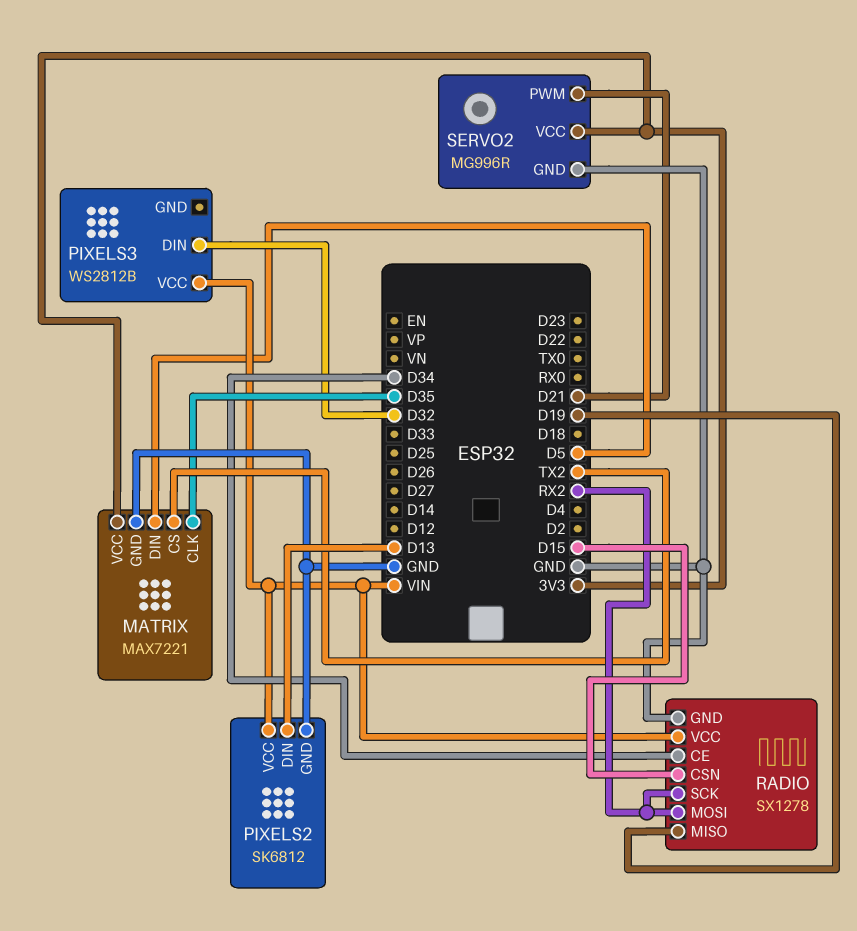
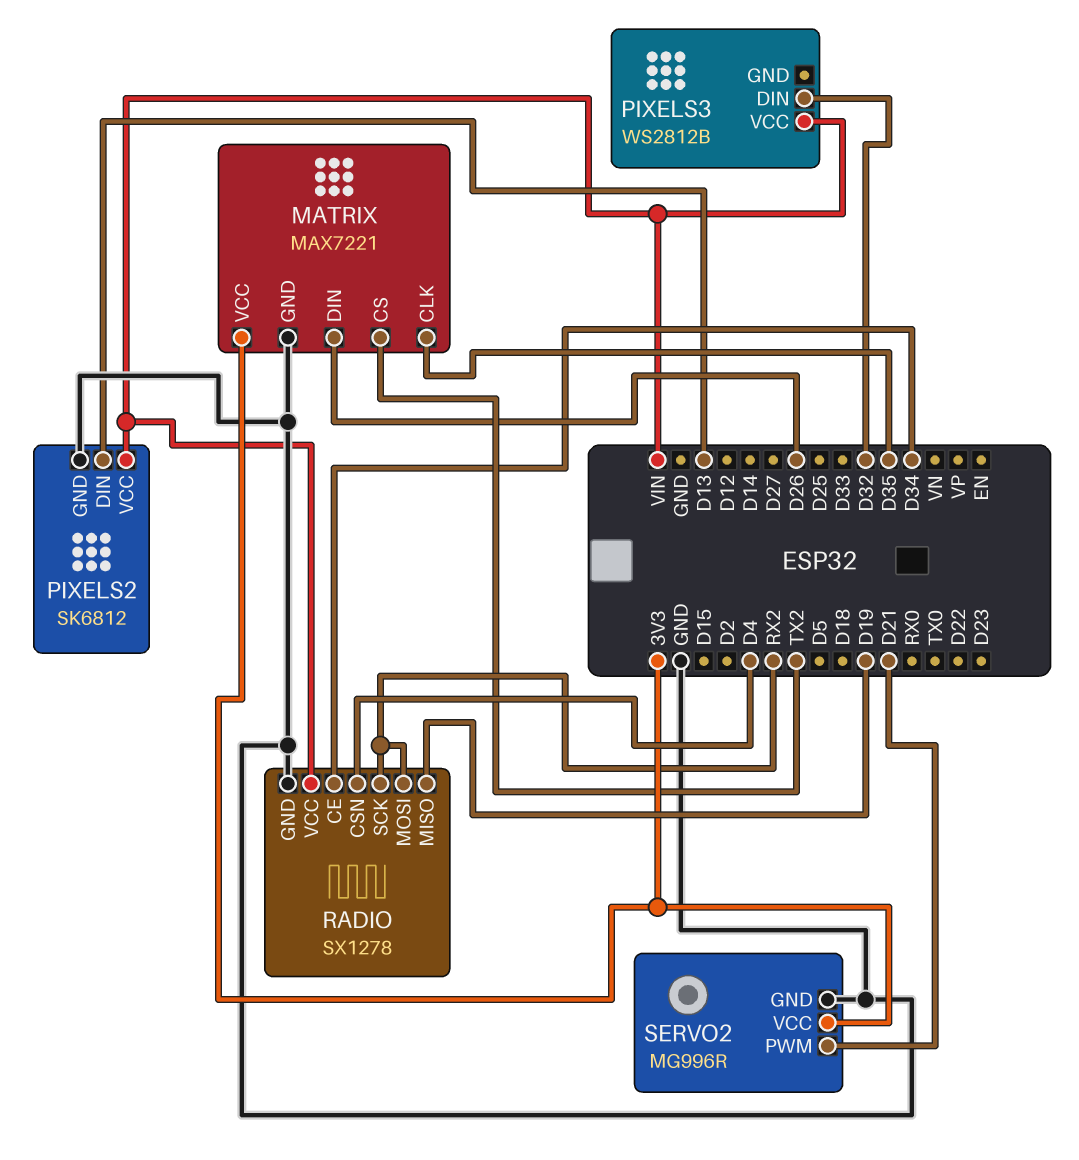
MATRIX pin DIN: D5 -> D26
RADIO pin CSN: D15 -> D4

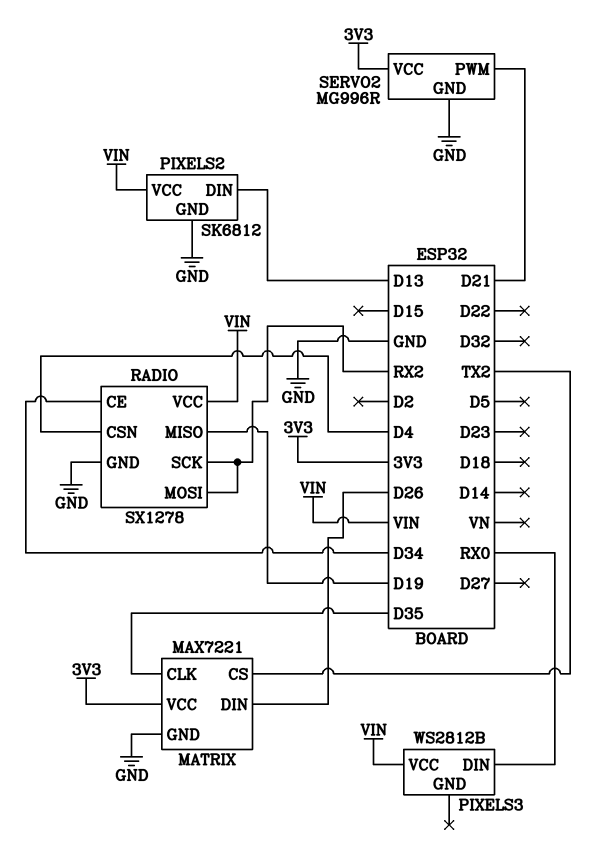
PIXELS3 pin DIN: D32 -> RX0

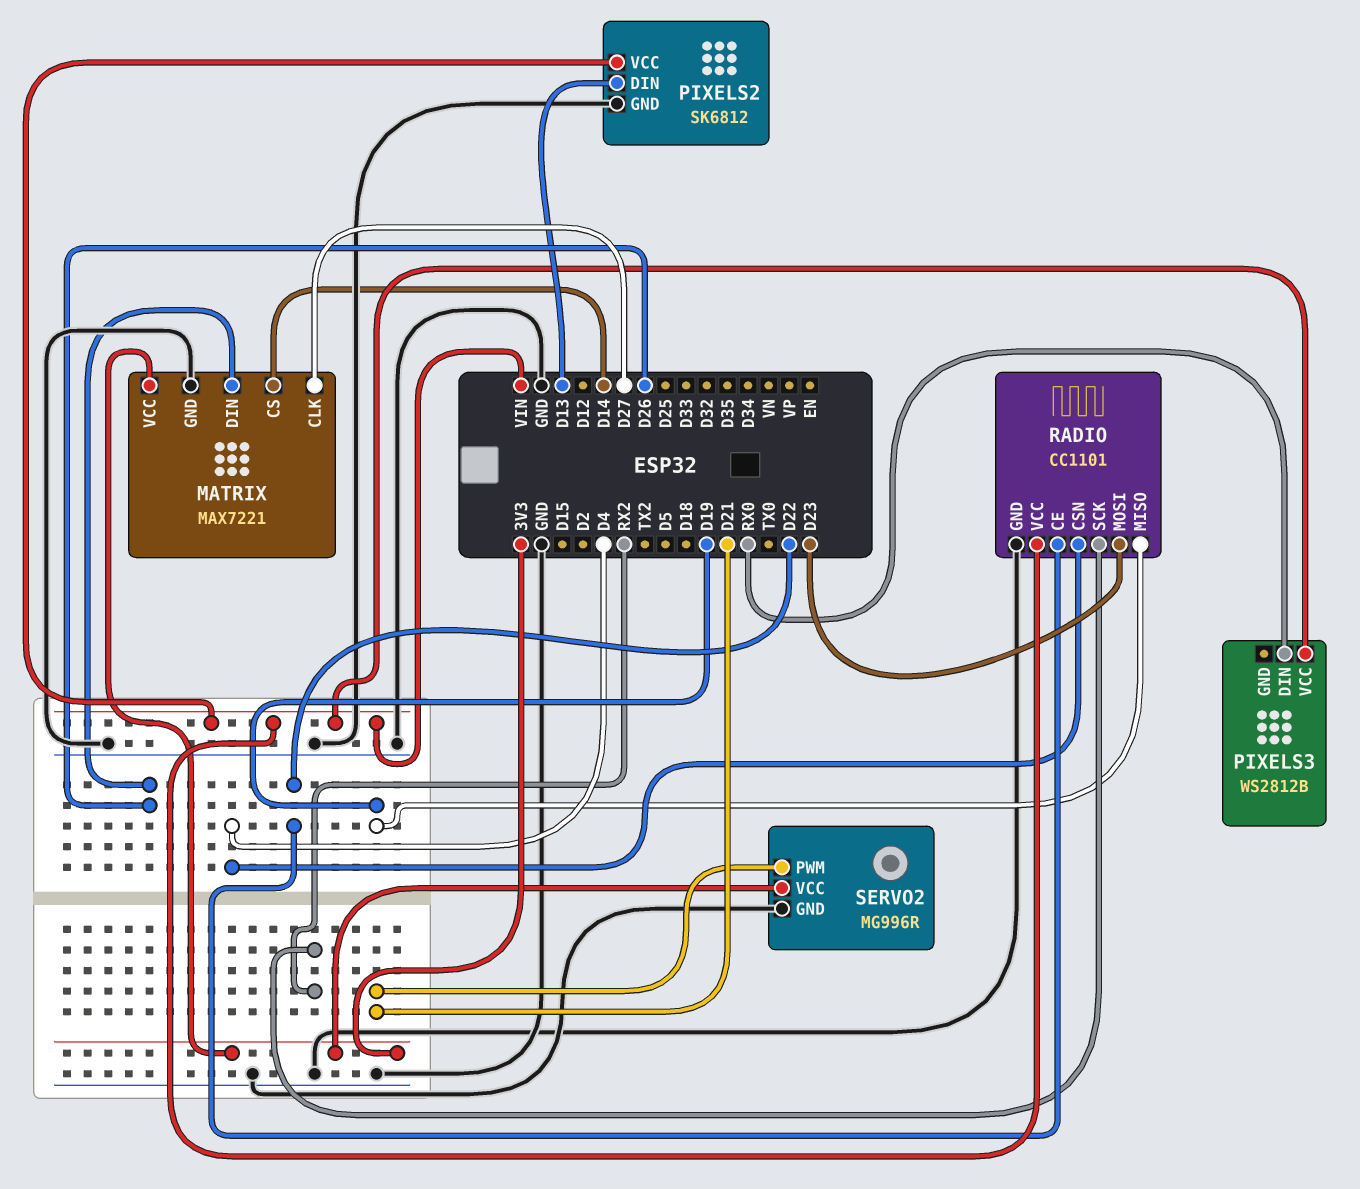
MATRIX pin CLK: D35 -> D27
MATRIX pin CS: TX2 -> D14
RADIO: SX1278 -> CC1101
RADIO pin CE: D34 -> D22
RADIO pin MOSI: RX2 -> D23

